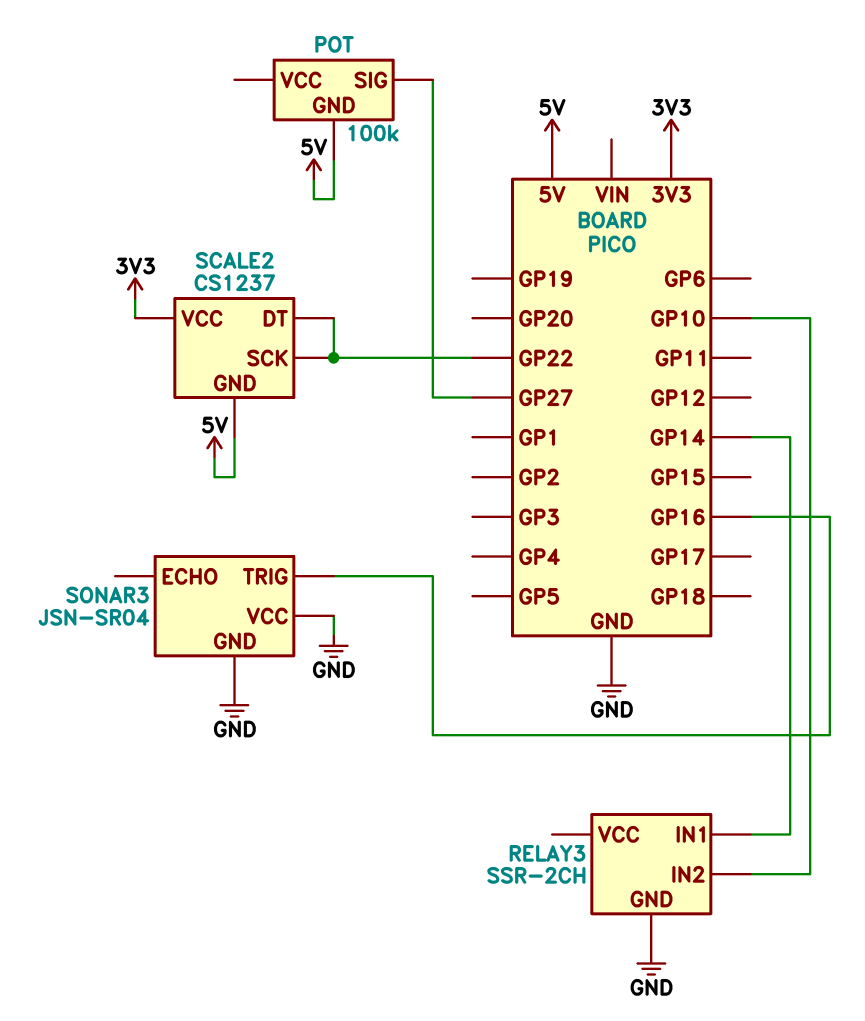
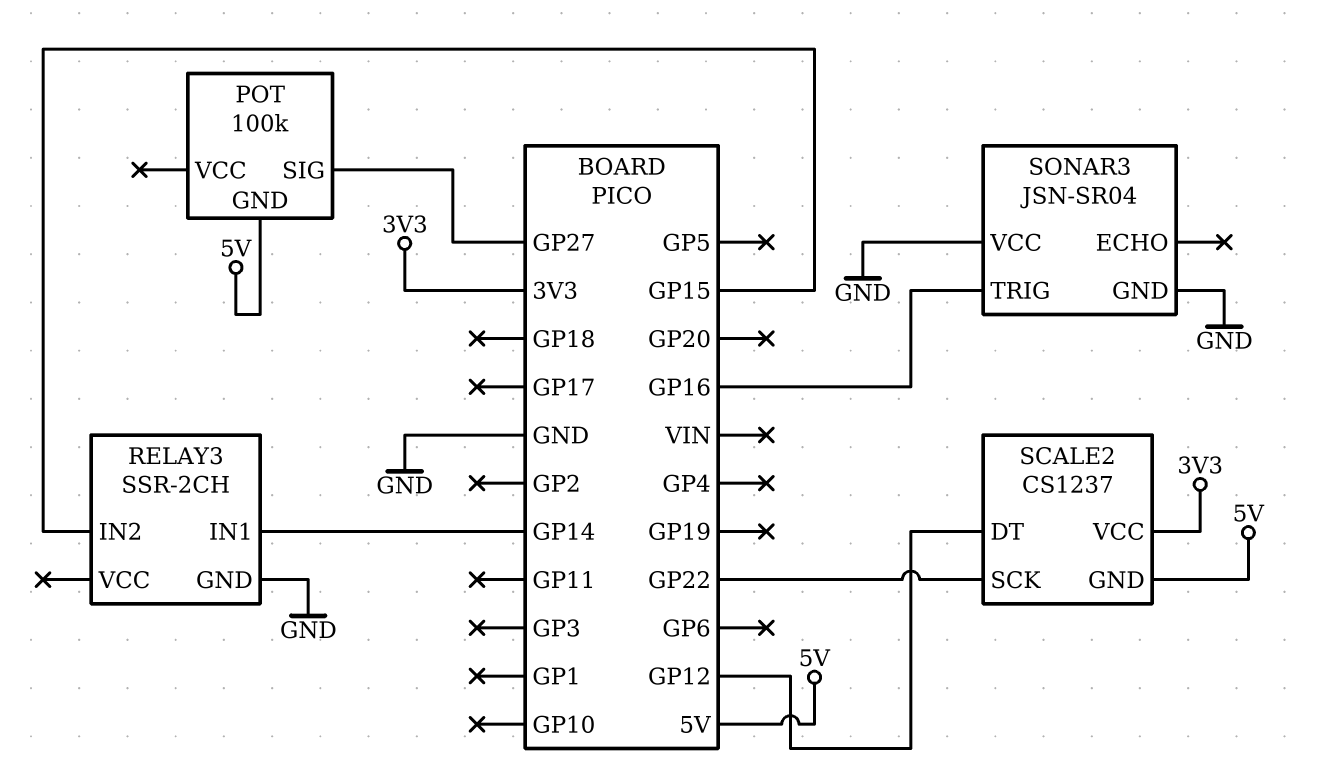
RELAY3 pin IN2: GP10 -> GP15
SCALE2 pin DT: GP22 -> GP12

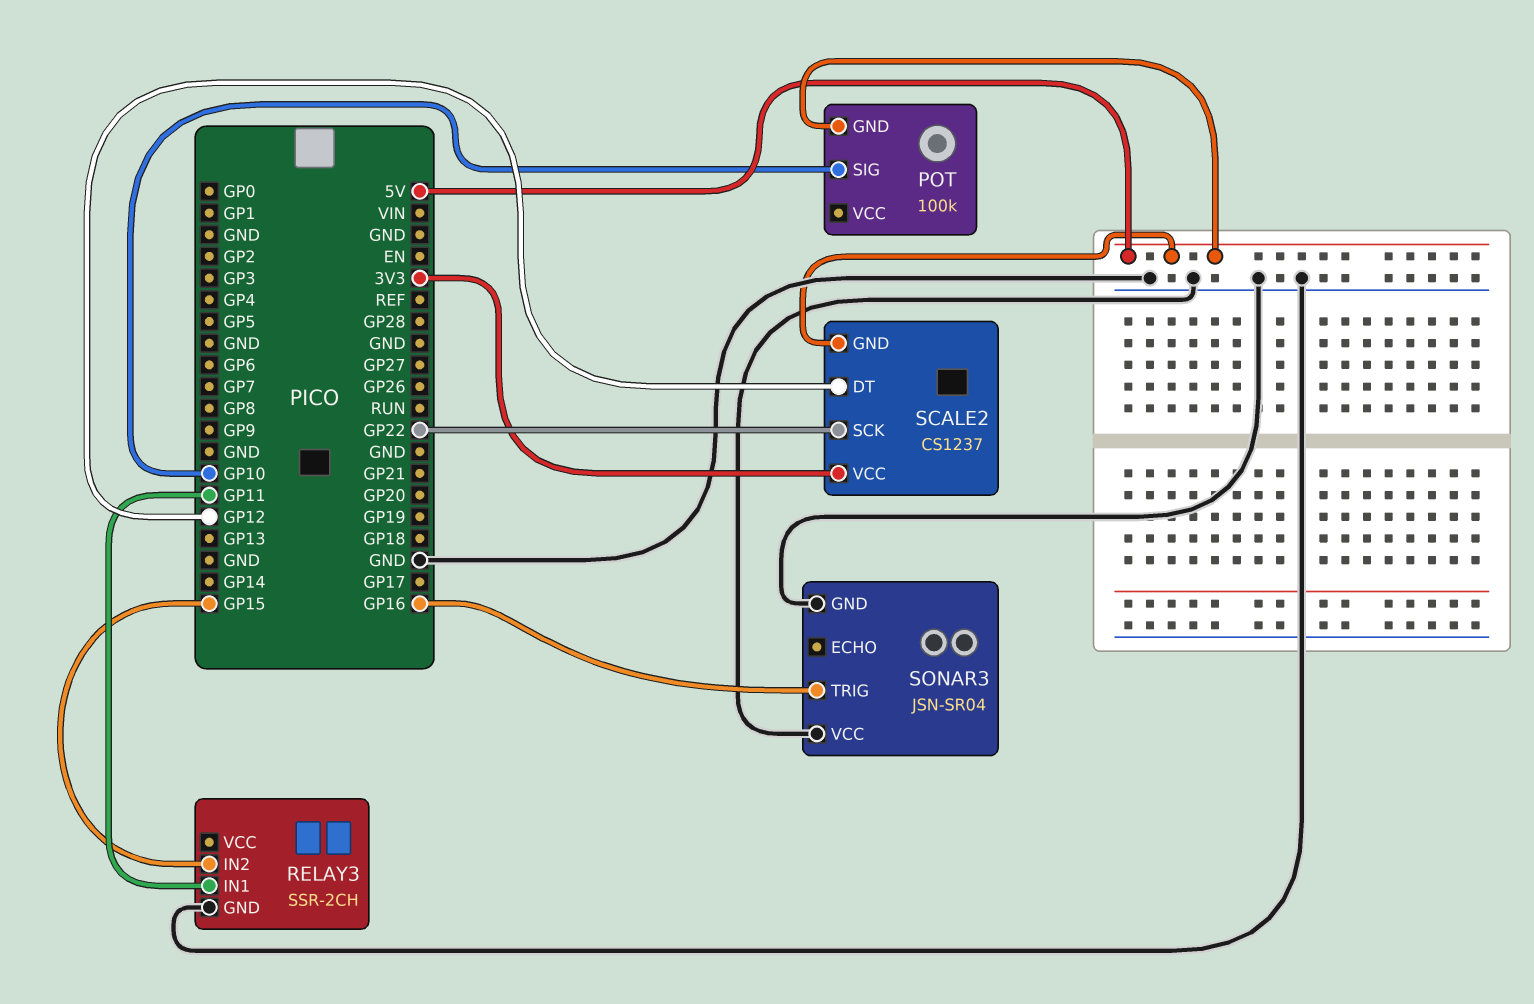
POT pin SIG: GP27 -> GP10
RELAY3 pin IN1: GP14 -> GP11

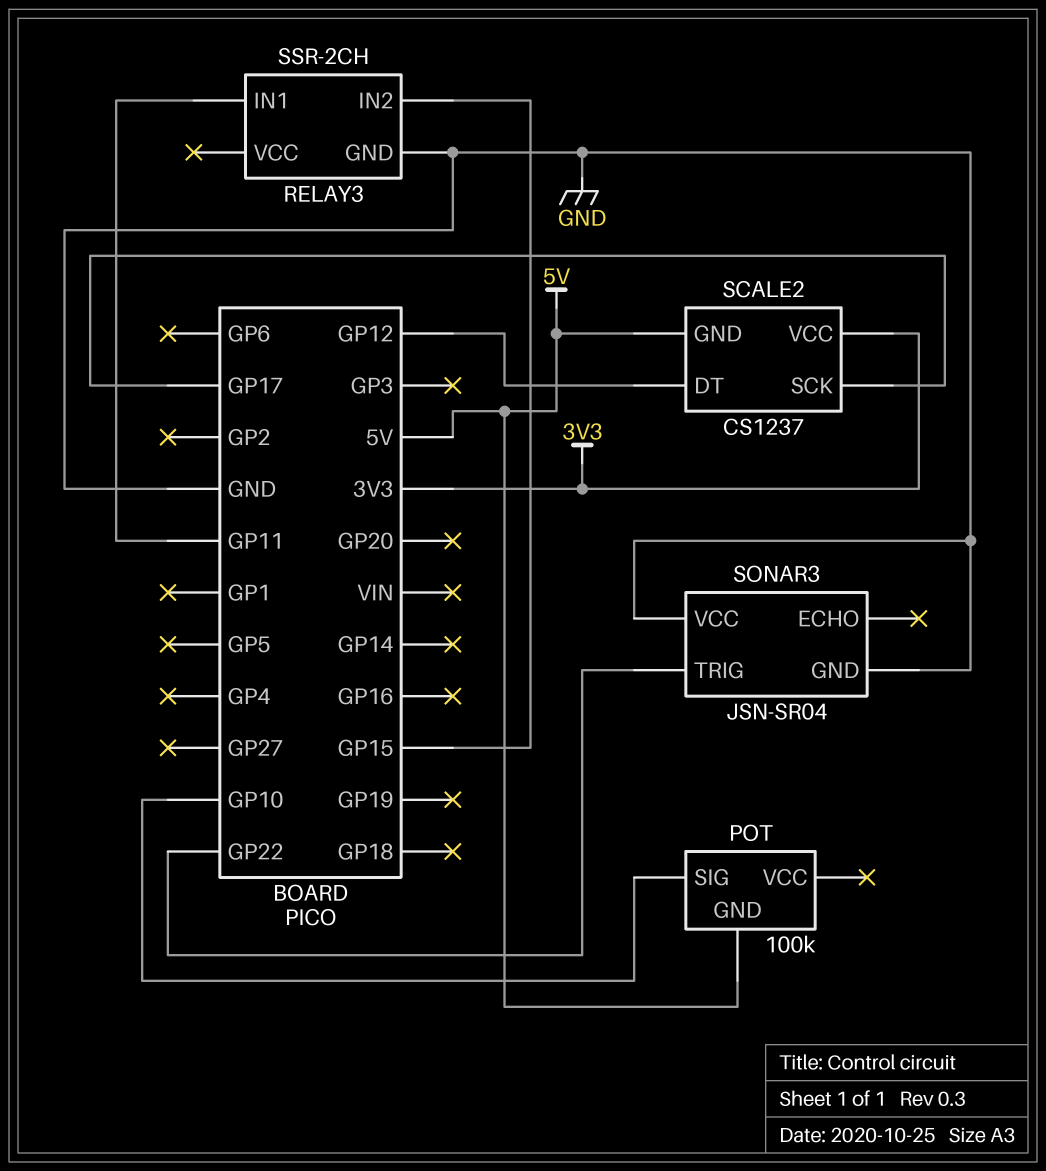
SCALE2 pin SCK: GP22 -> GP17
SONAR3 pin TRIG: GP16 -> GP22

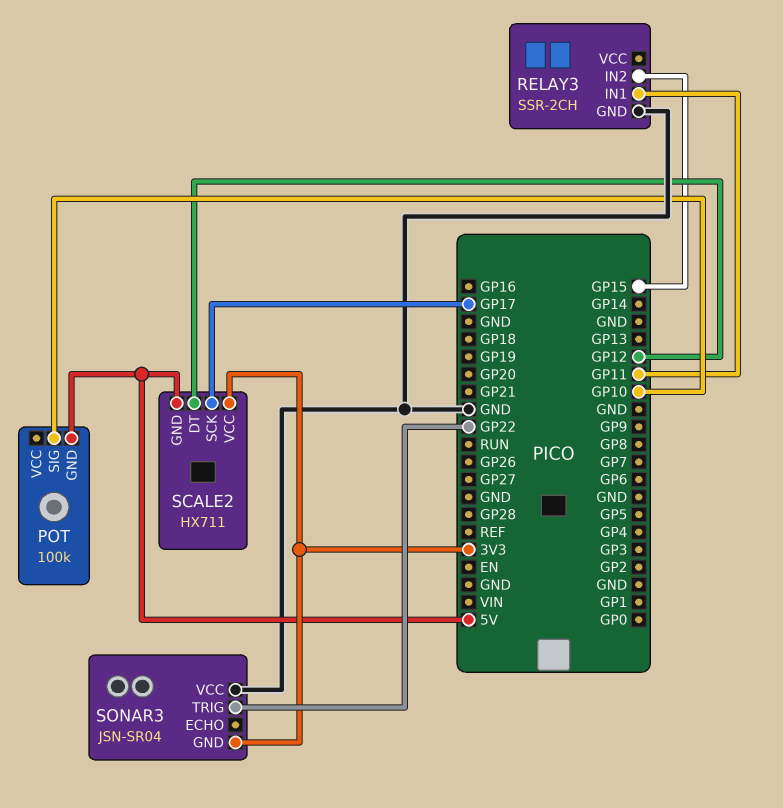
SCALE2: CS1237 -> HX711
SONAR3 pin GND: GND -> 3V3

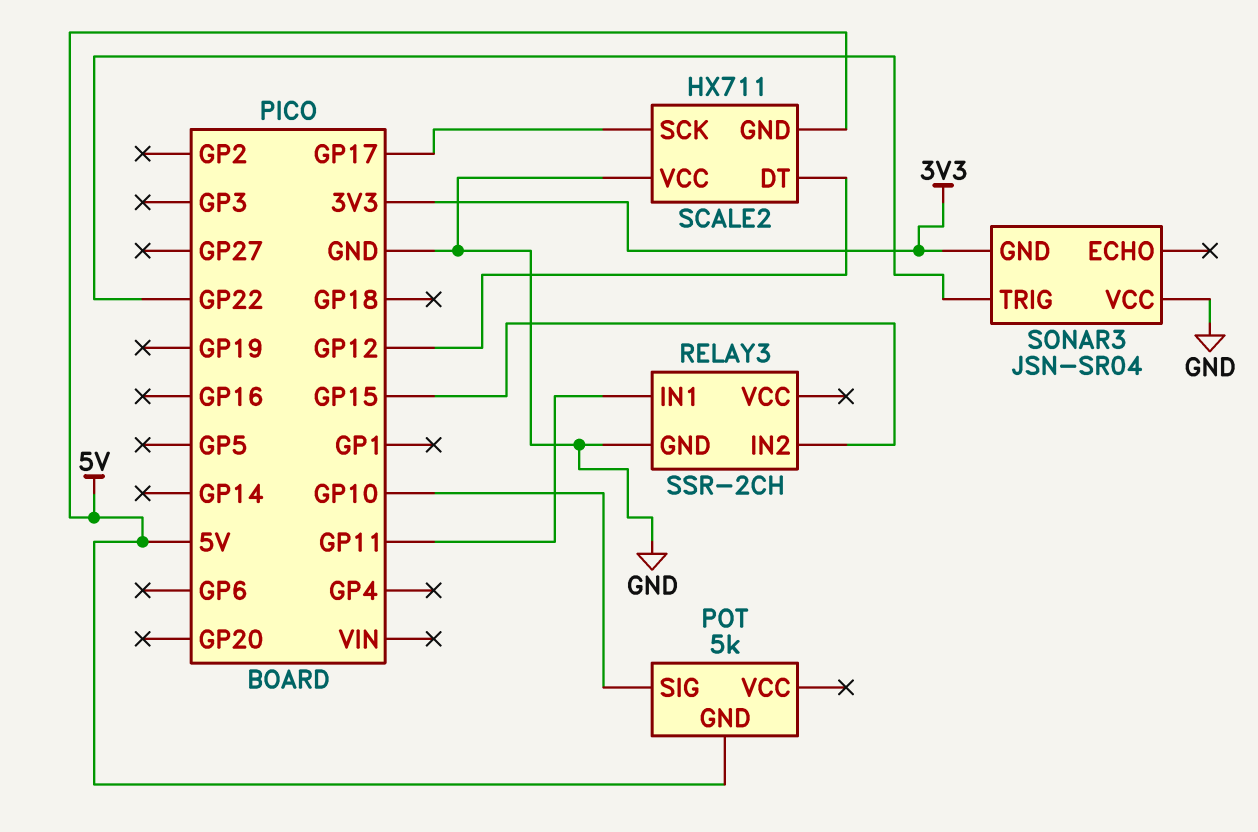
POT: 100k -> 5k
SCALE2 pin VCC: 3V3 -> GND

